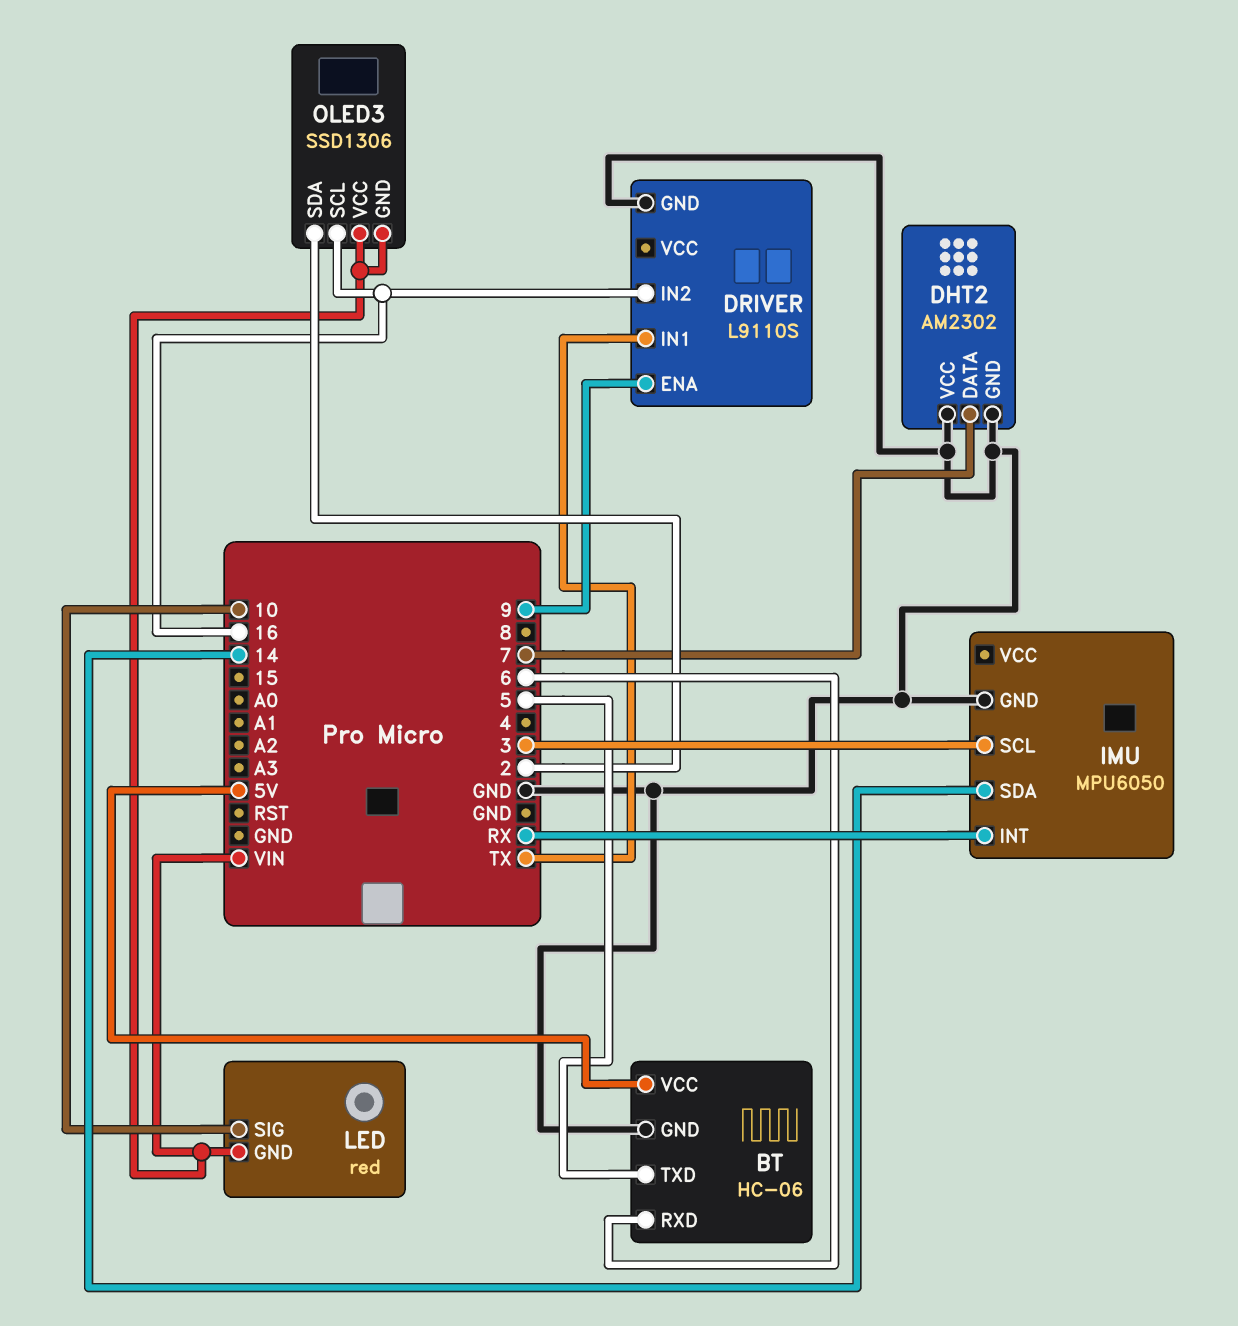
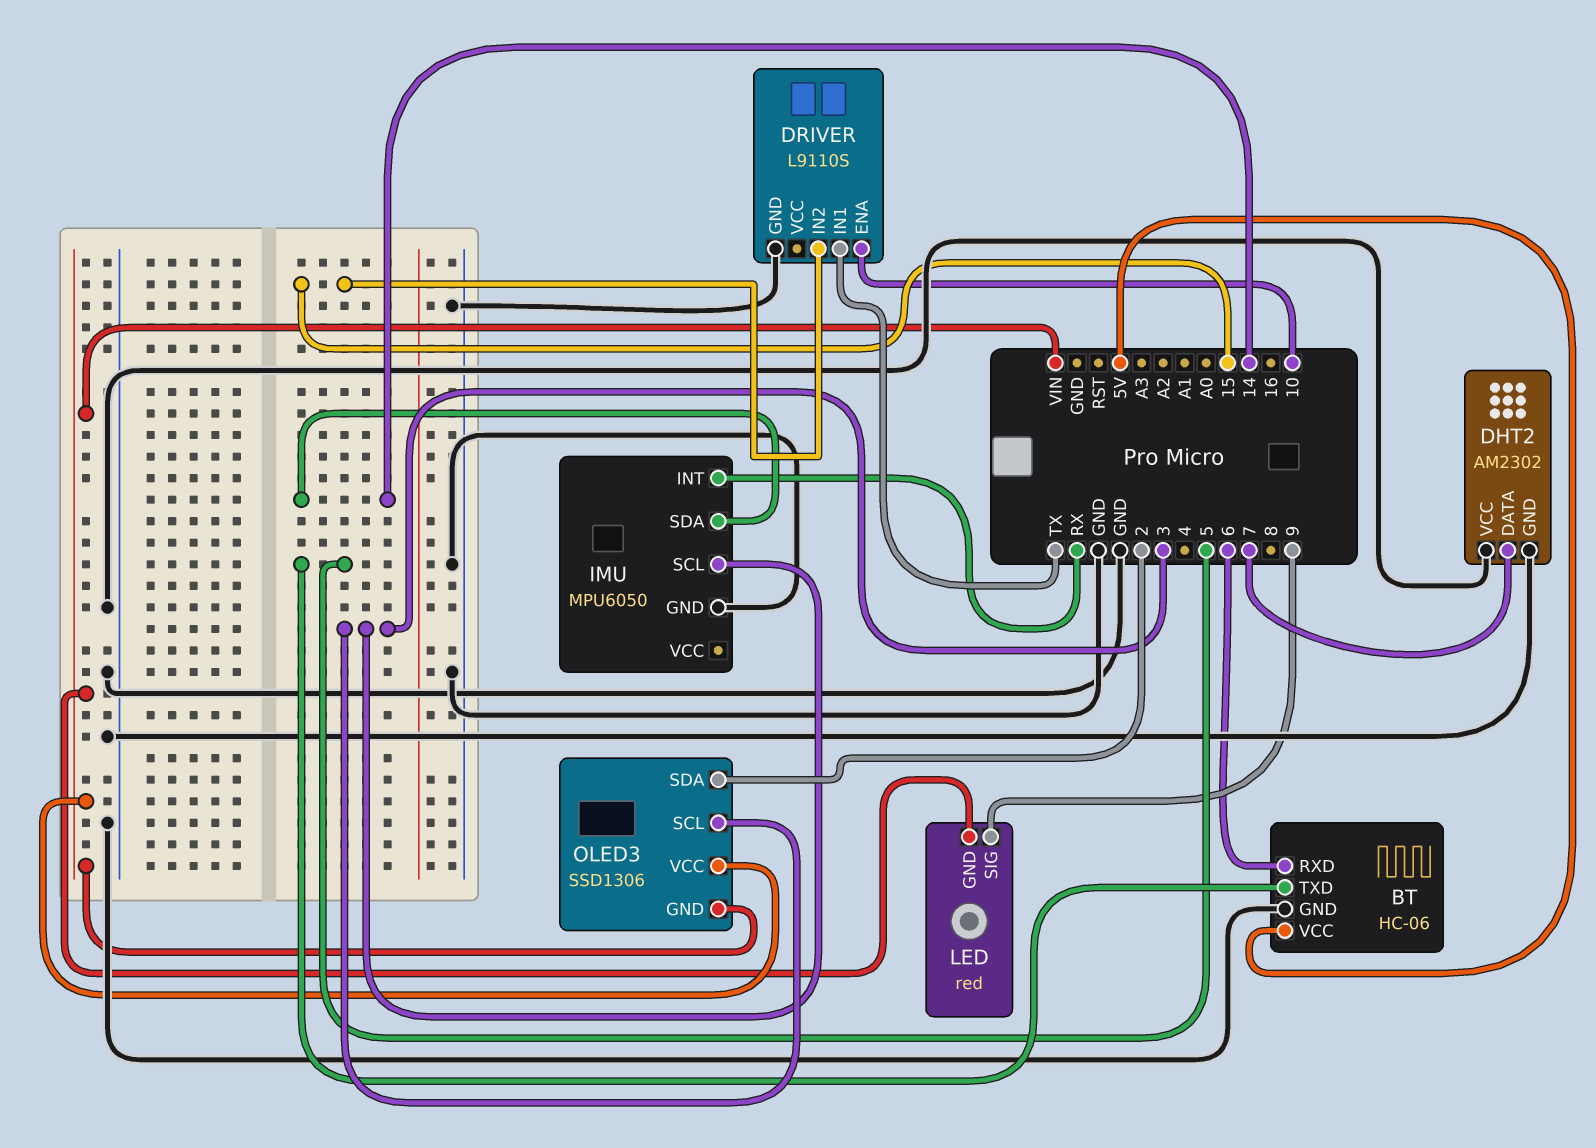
DRIVER pin ENA: 9 -> 10
DRIVER pin IN2: 16 -> 15
LED pin SIG: 10 -> 9
OLED3 pin SCL: 16 -> 3

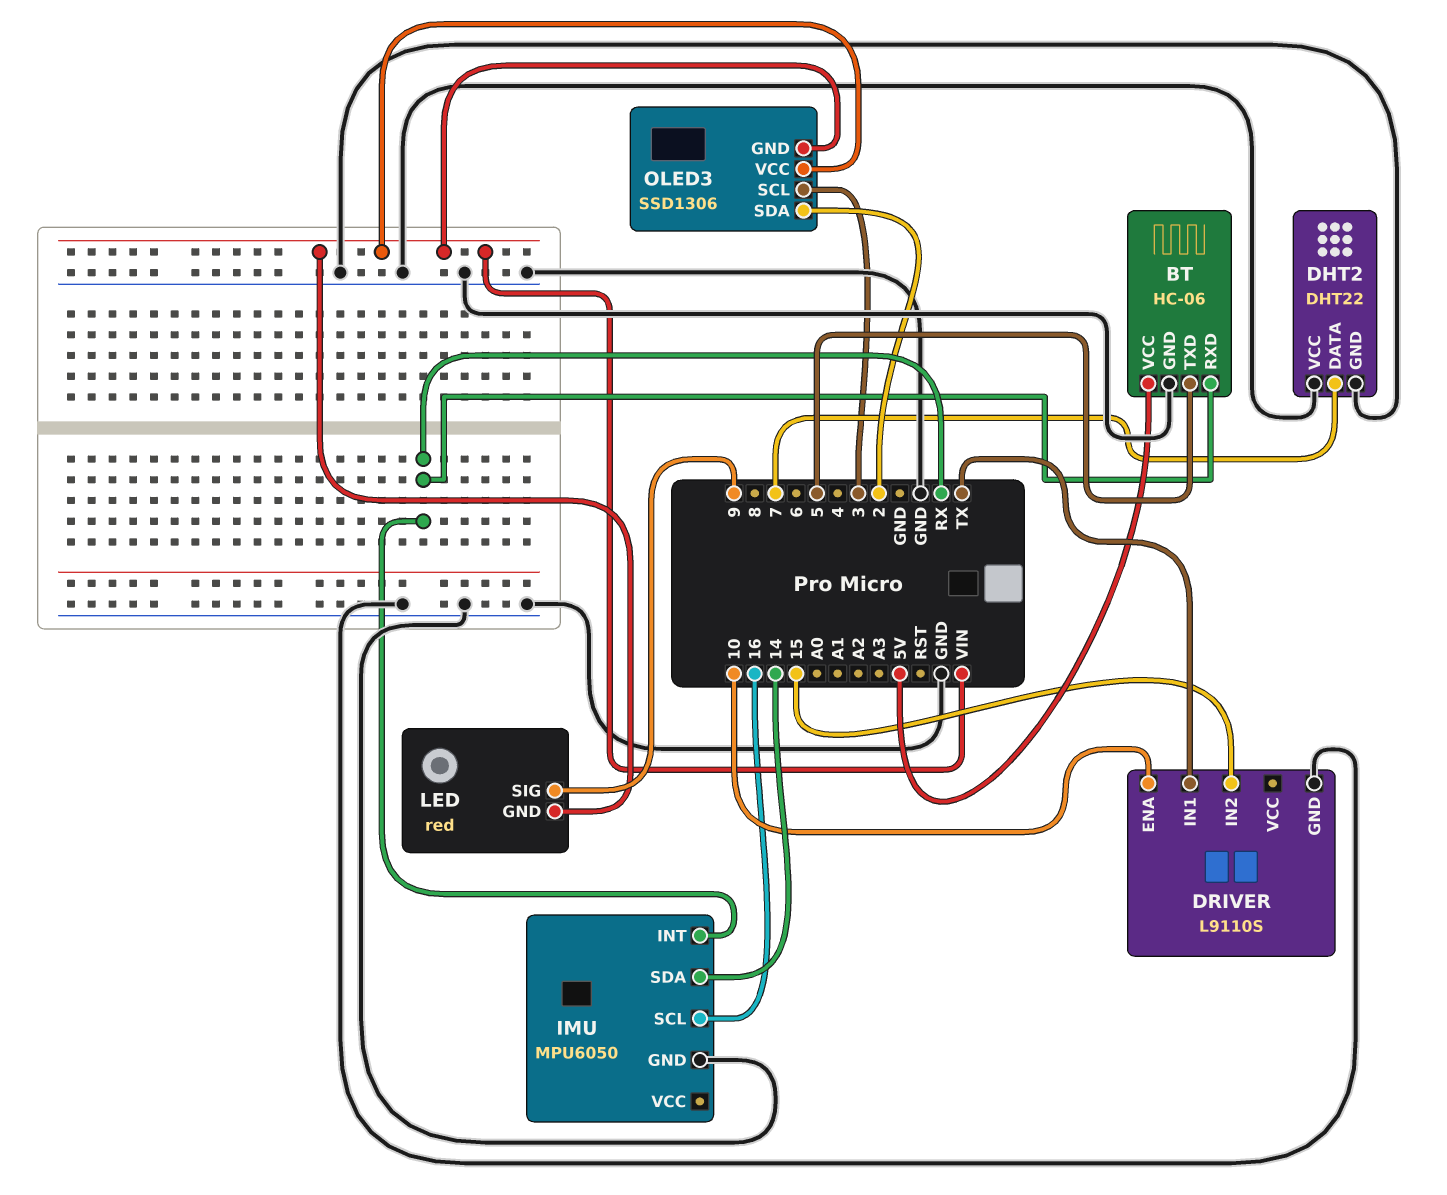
BT pin RXD: 6 -> RX
DHT2: AM2302 -> DHT22
IMU pin SCL: 3 -> 16

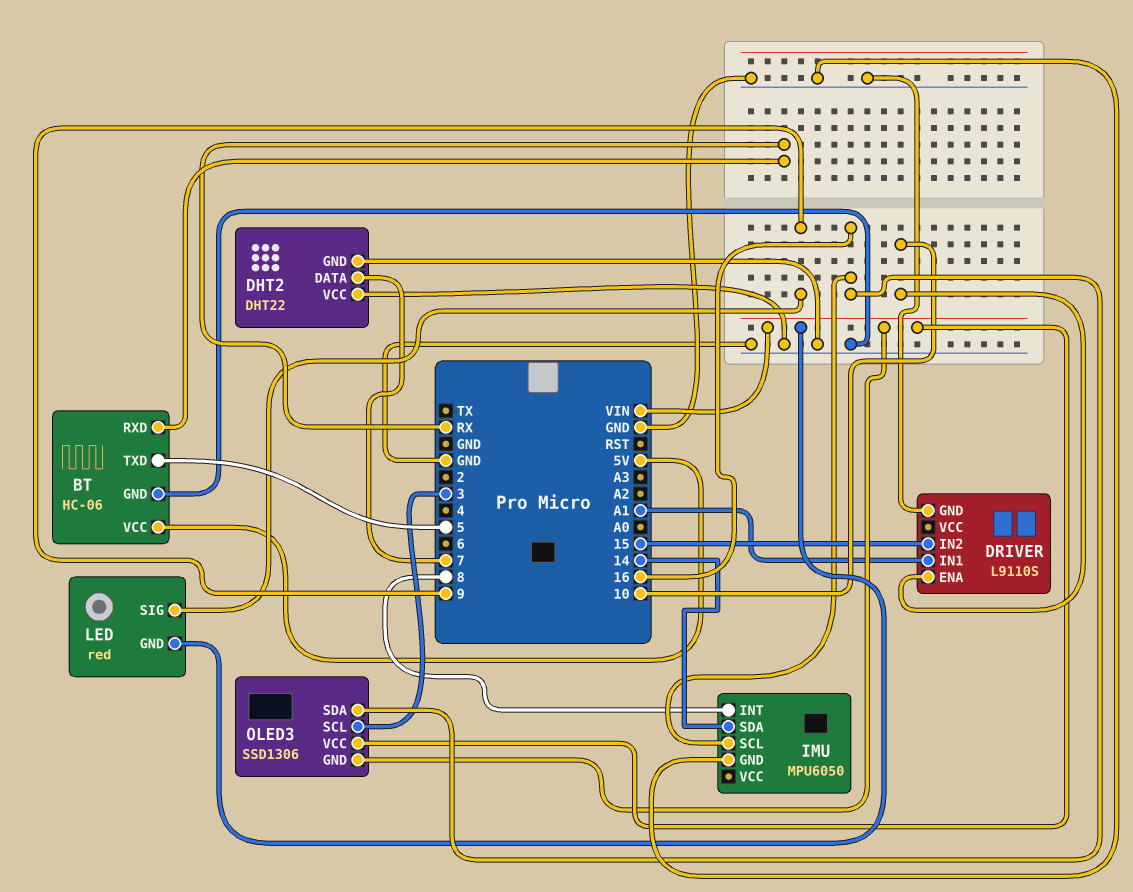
DRIVER pin IN1: TX -> A1
IMU pin INT: RX -> 8
OLED3 pin SDA: 2 -> 16

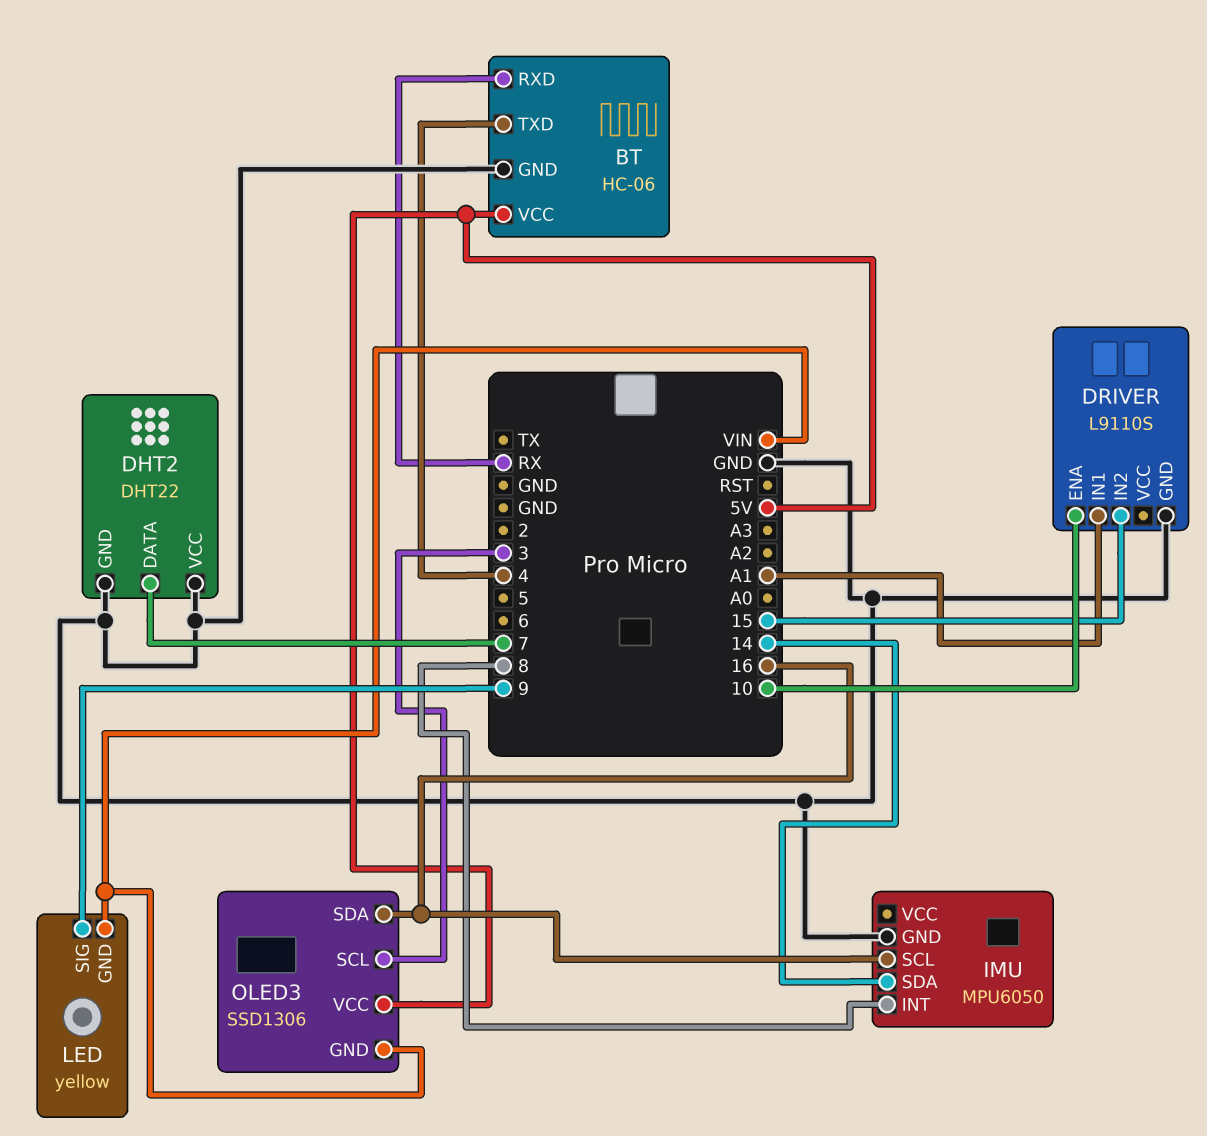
BT pin TXD: 5 -> 4
LED: red -> yellow
OLED3 pin VCC: VIN -> 5V

